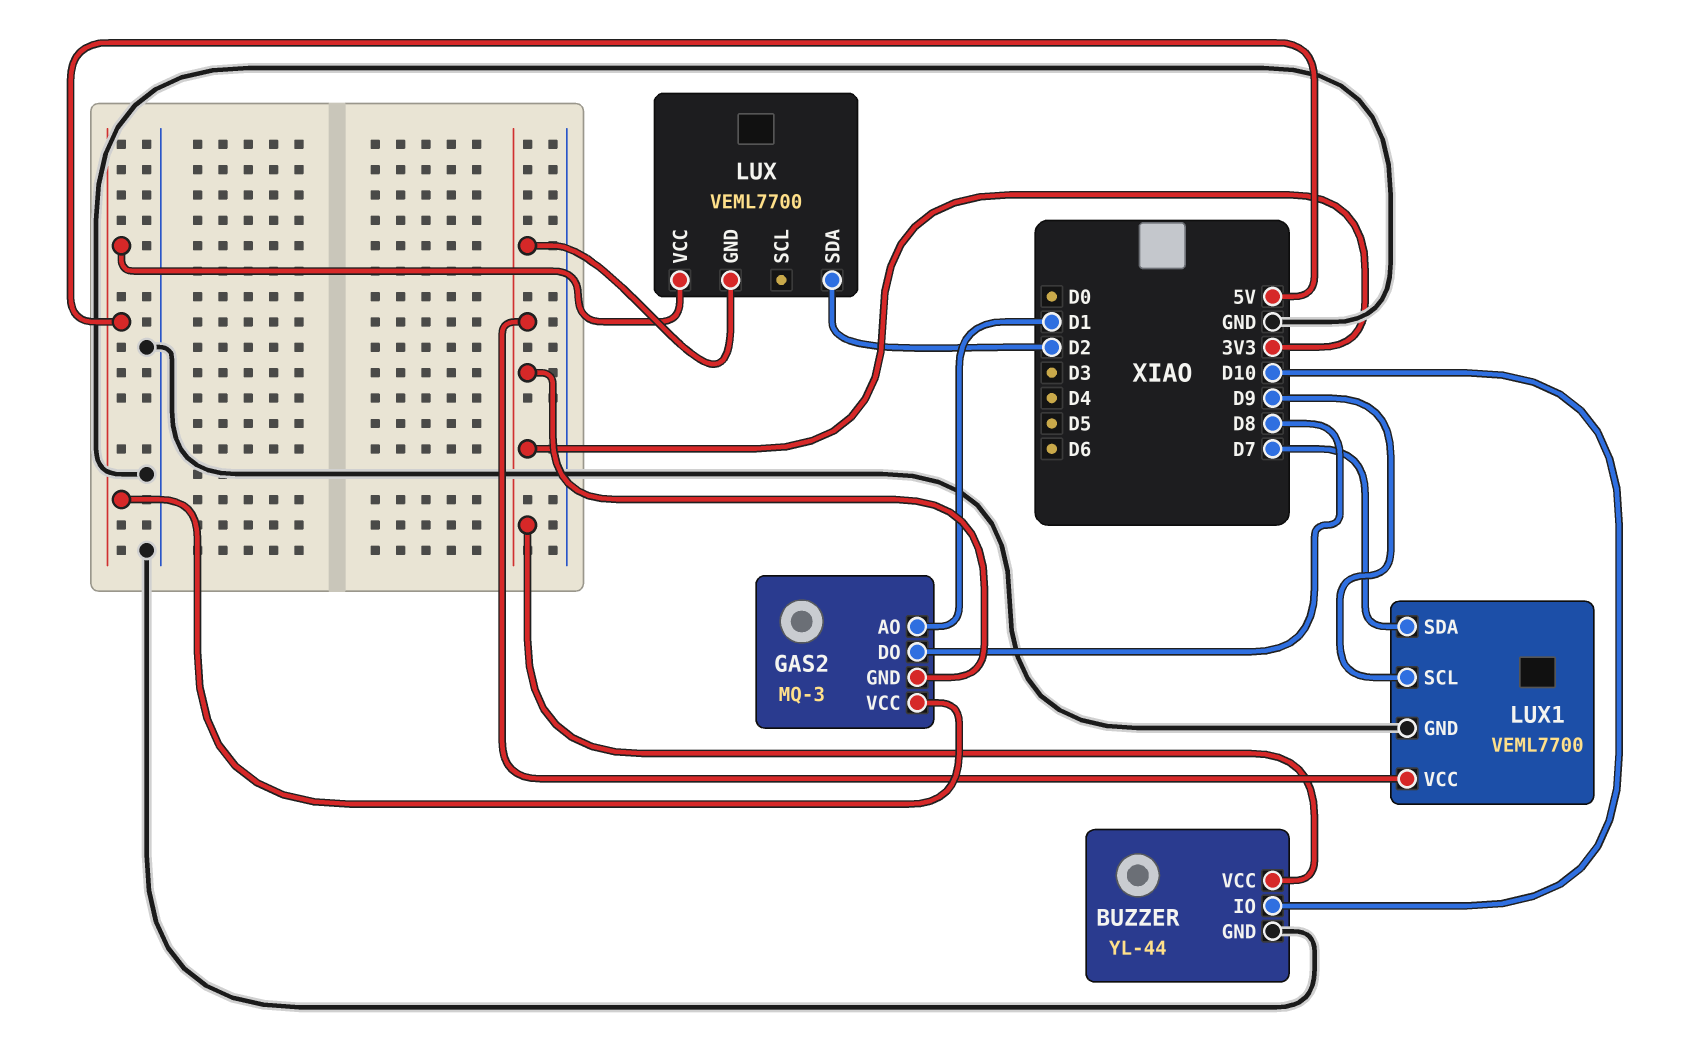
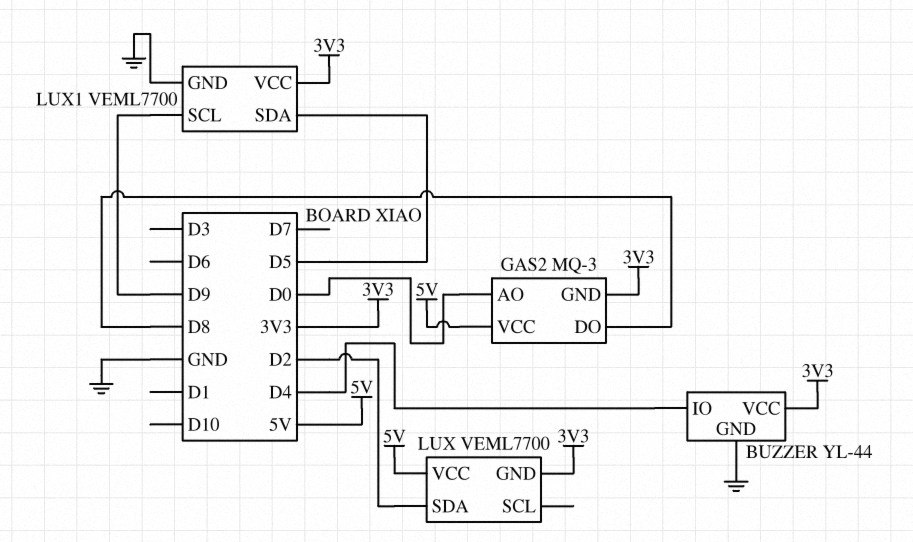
BUZZER pin IO: D10 -> D4
GAS2 pin AO: D1 -> D0
LUX1 pin SDA: D7 -> D5

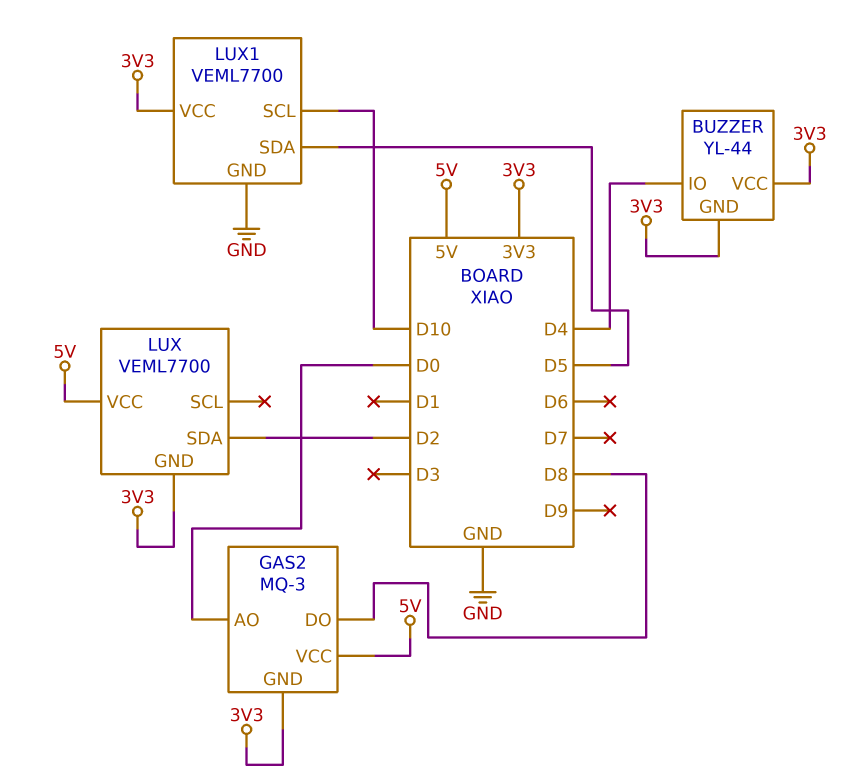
BUZZER pin GND: GND -> 3V3
LUX1 pin SCL: D9 -> D10

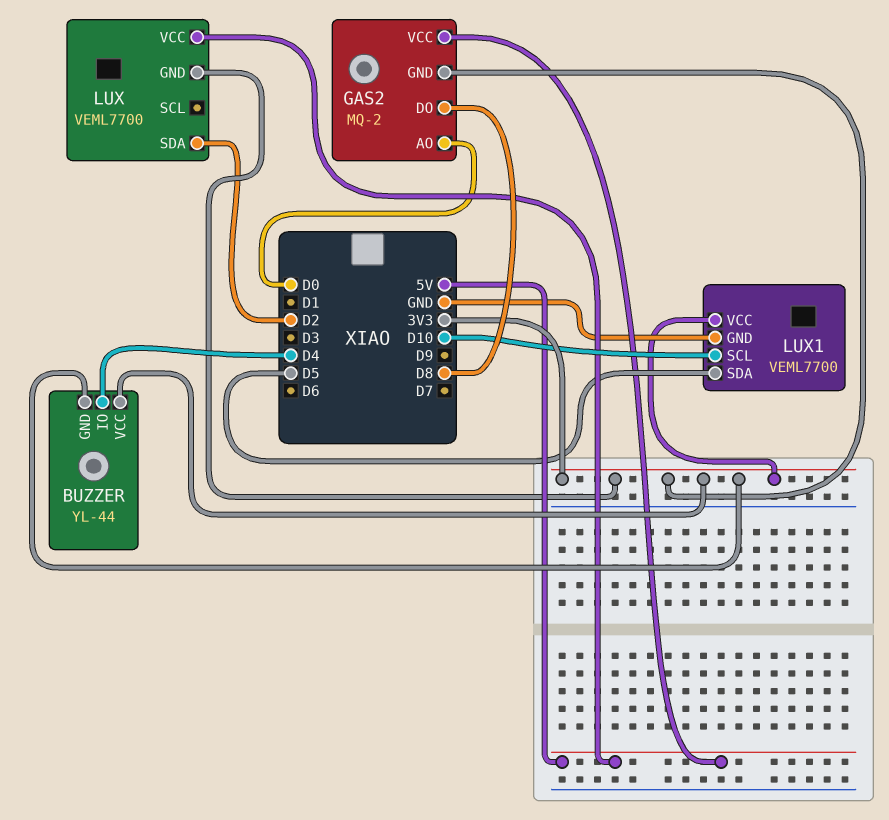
GAS2: MQ-3 -> MQ-2

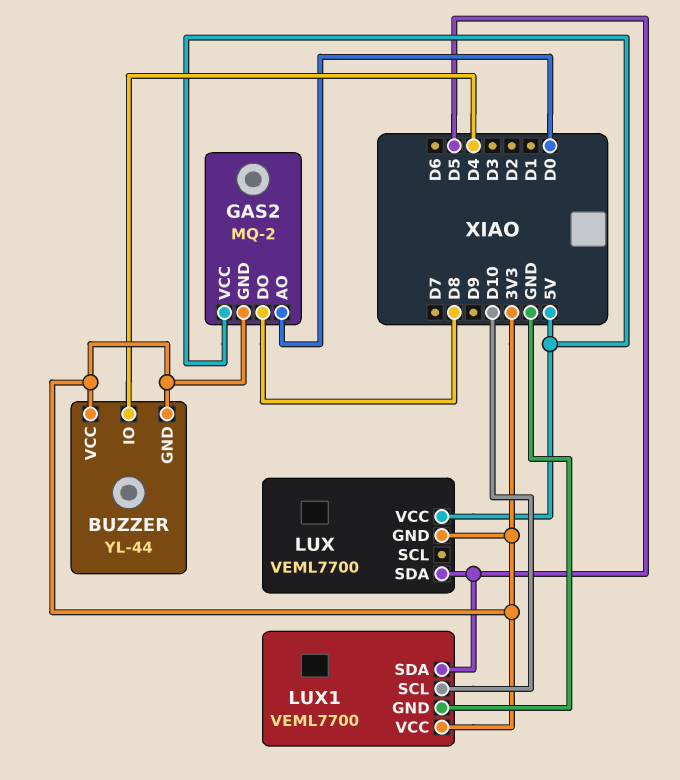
LUX pin SDA: D2 -> D5

